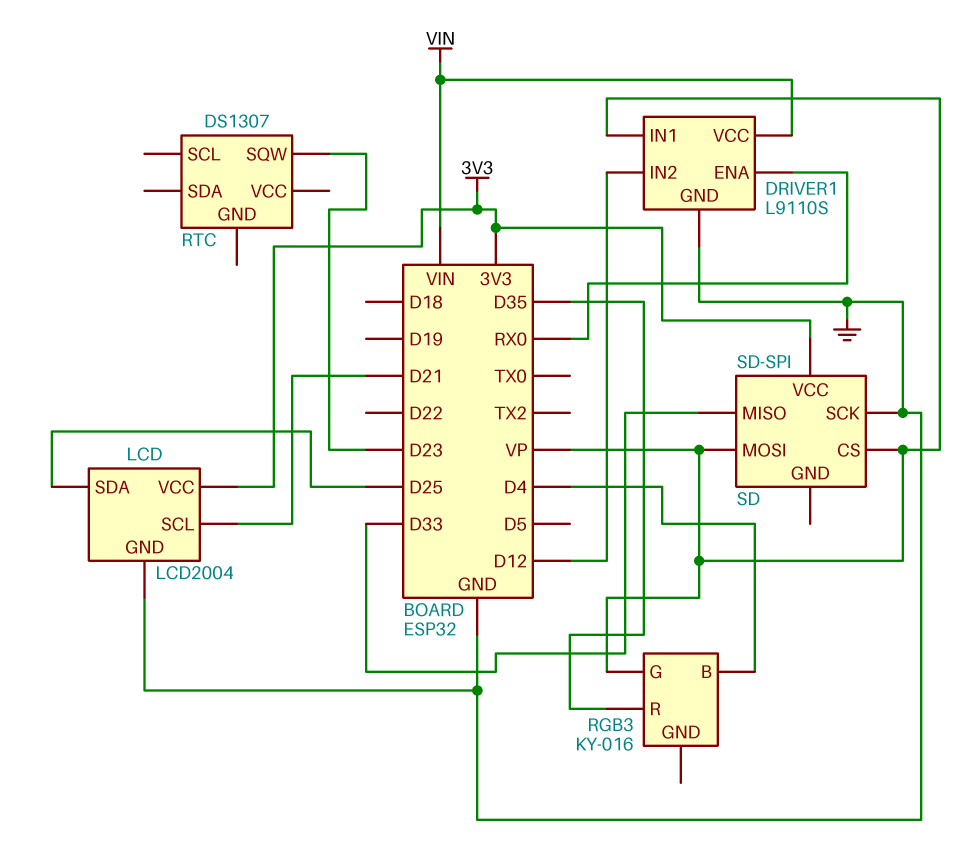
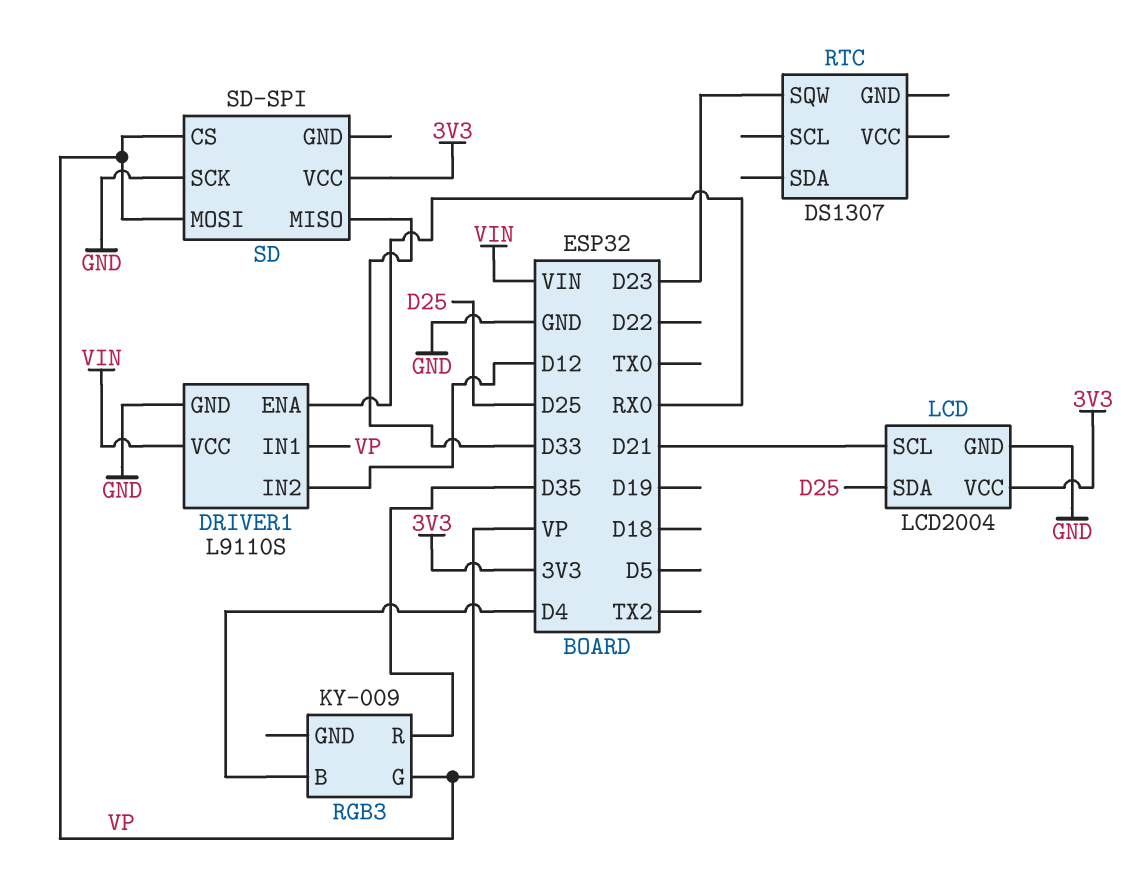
RGB3: KY-016 -> KY-009

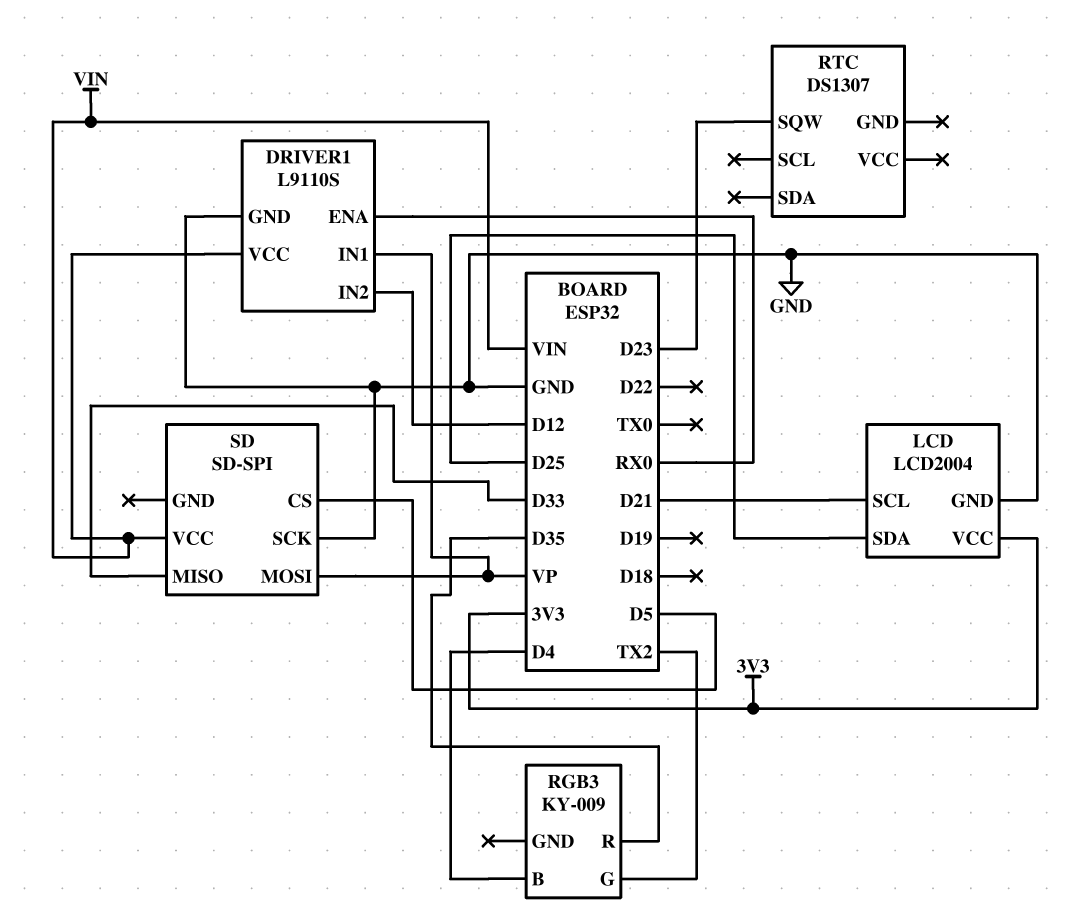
RGB3 pin G: VP -> TX2
SD pin CS: VP -> D5
SD pin VCC: 3V3 -> VIN

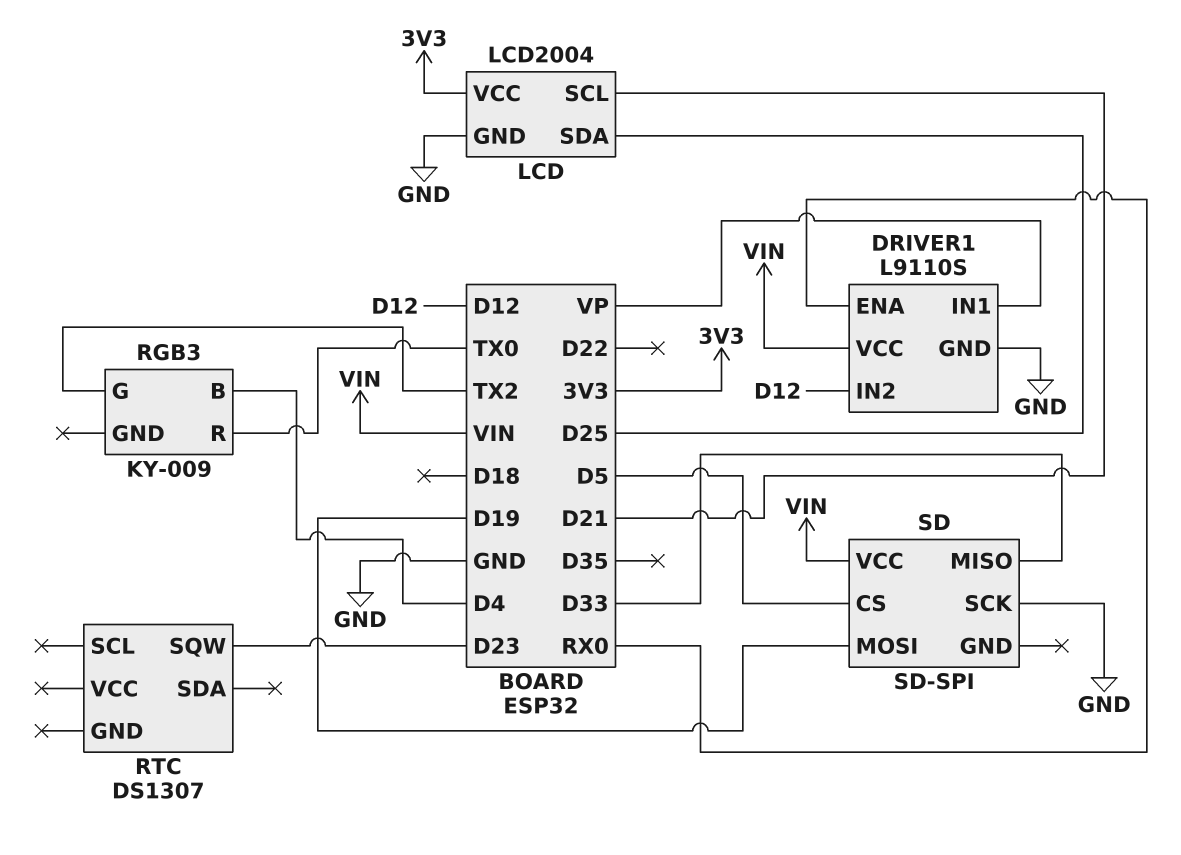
RGB3 pin R: D35 -> TX0
SD pin MOSI: VP -> D19

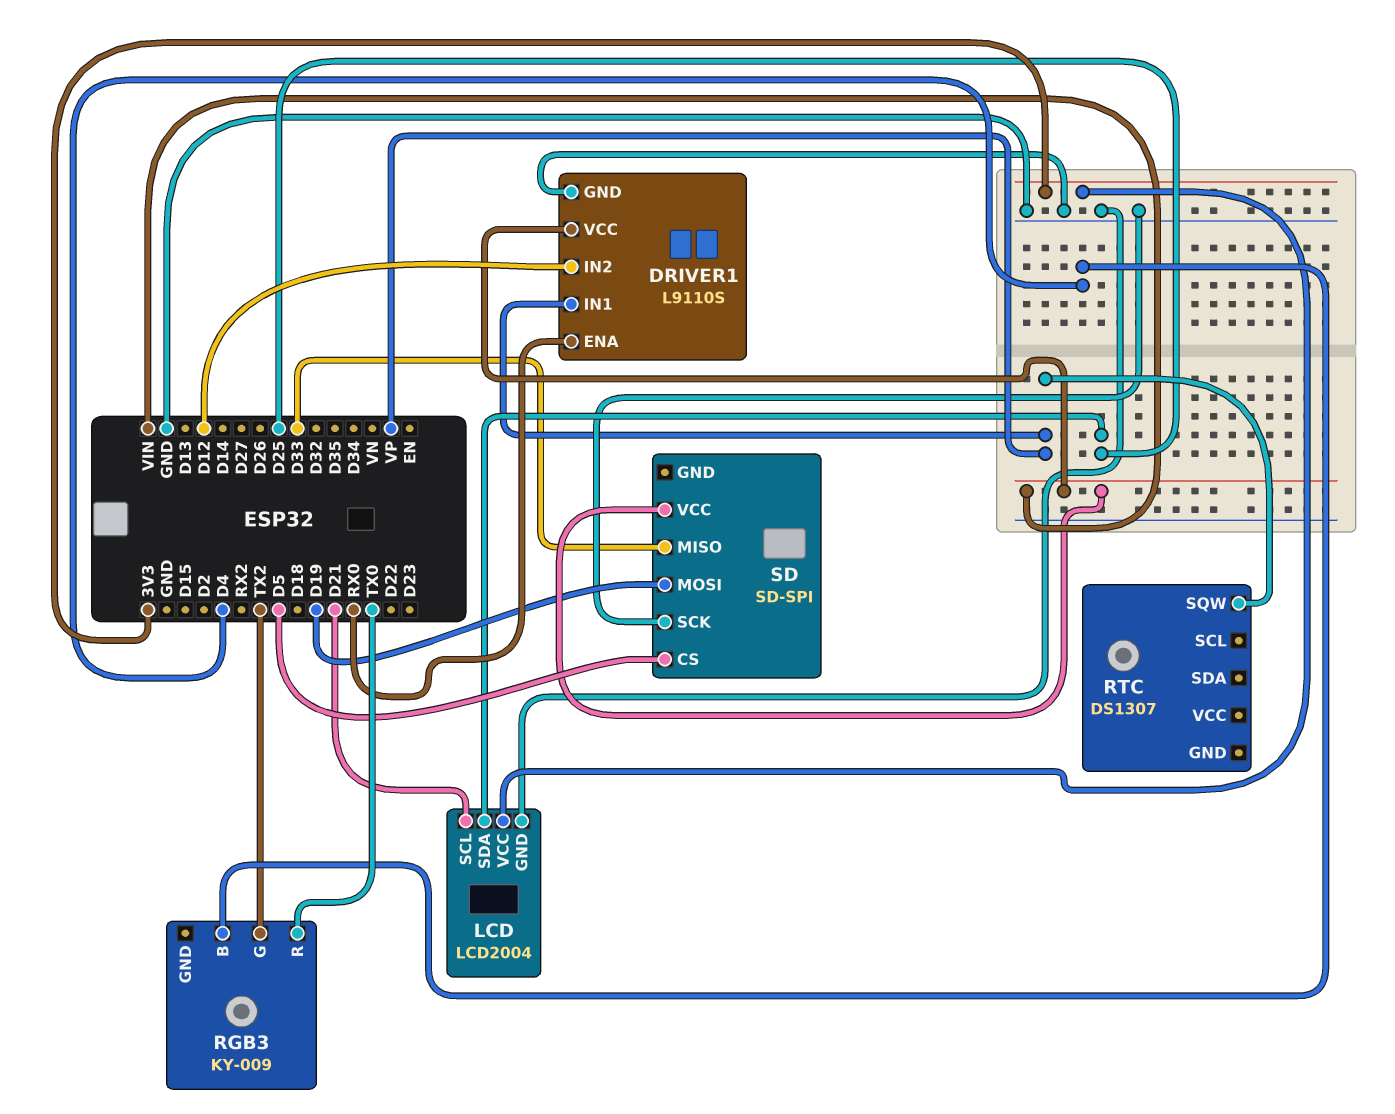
RTC pin SQW: D23 -> VP

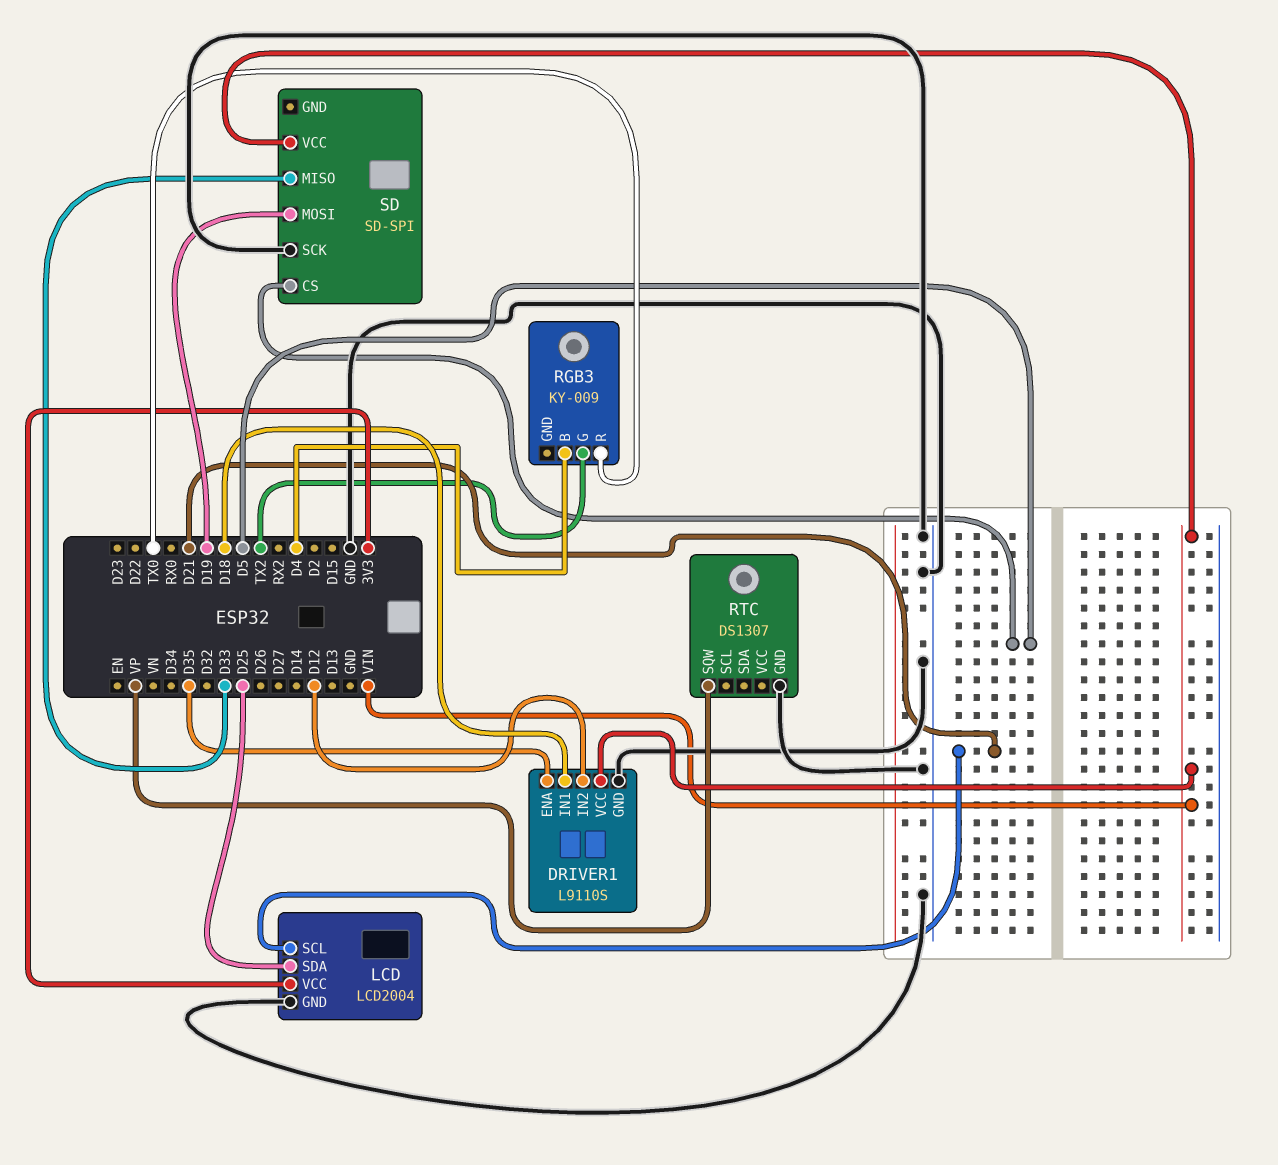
DRIVER1 pin ENA: RX0 -> D35
DRIVER1 pin IN1: VP -> D18
RTC pin GND: none -> GND

